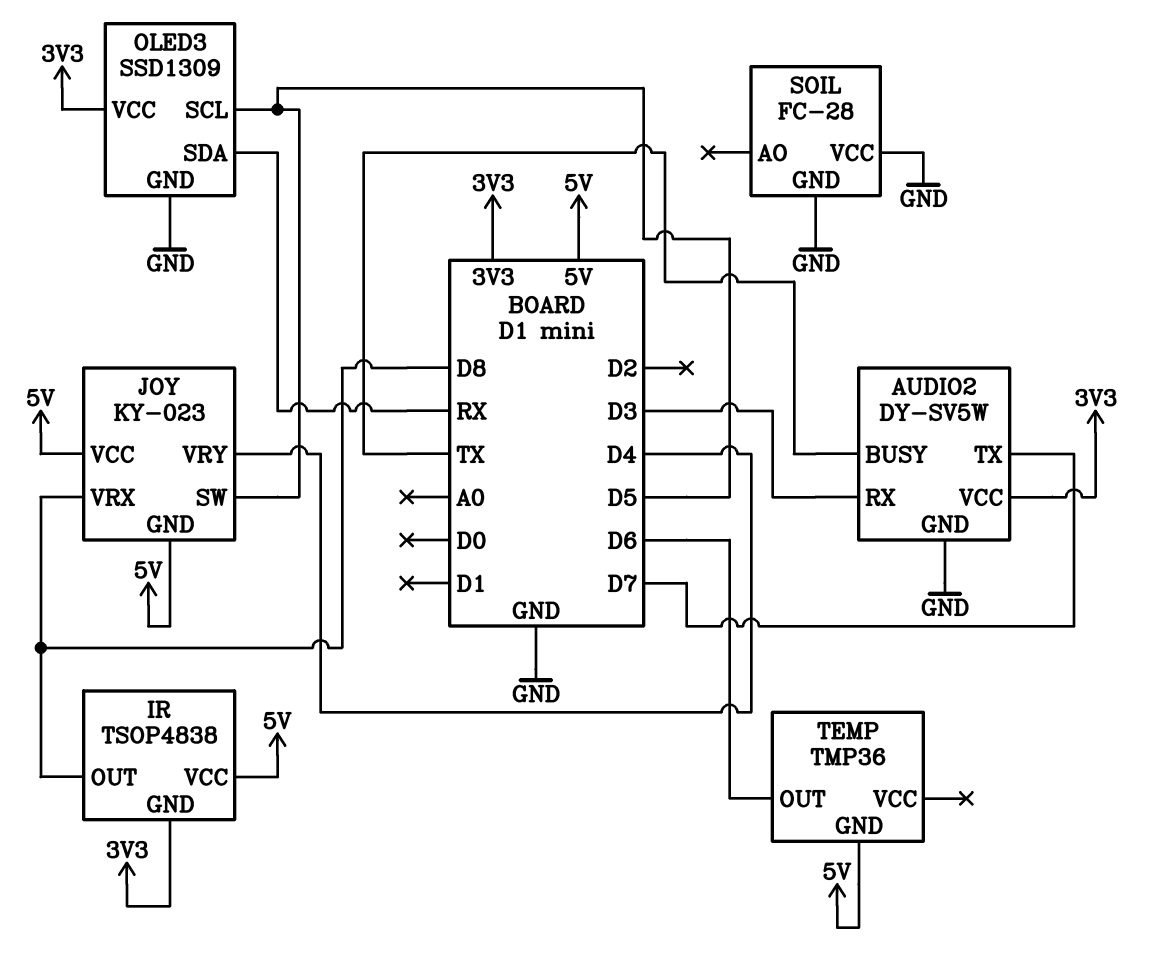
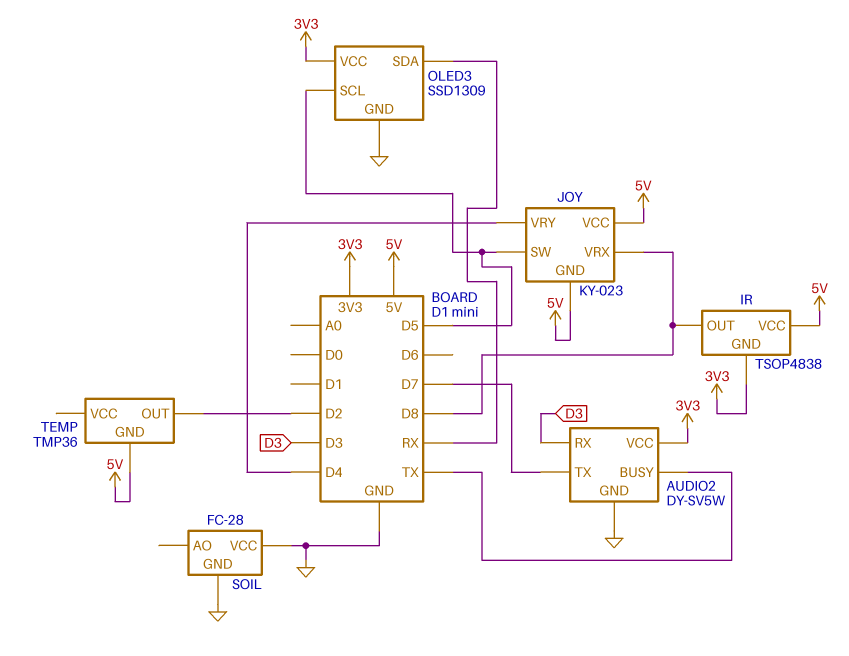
TEMP pin OUT: D6 -> D2

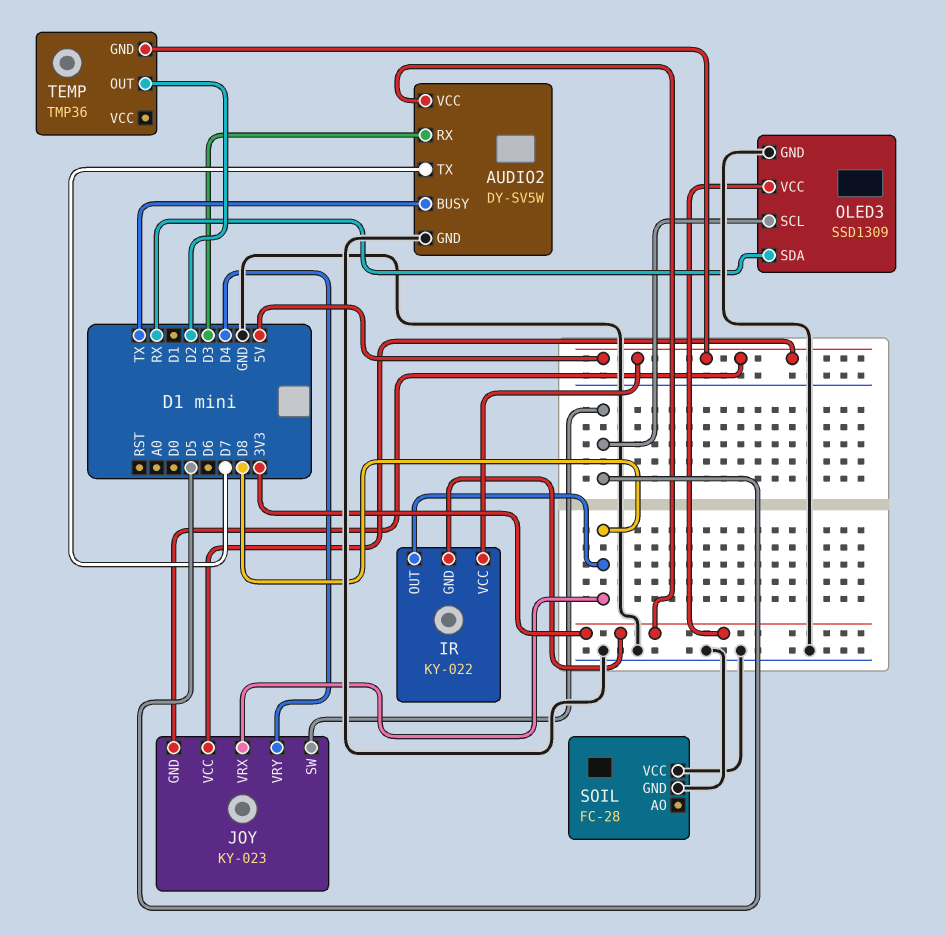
IR: TSOP4838 -> KY-022

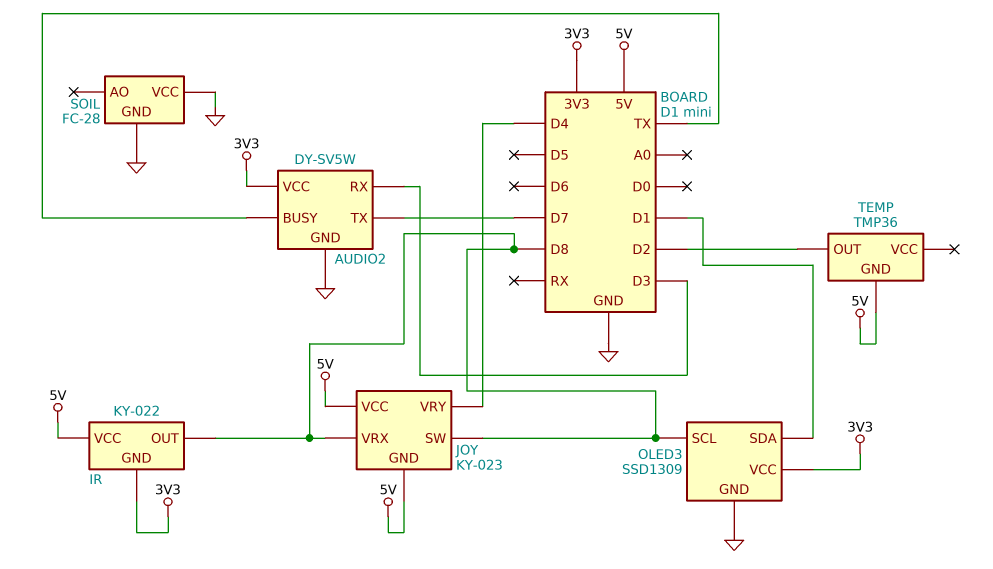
JOY pin SW: D5 -> D8
OLED3 pin SCL: D5 -> D8
OLED3 pin SDA: RX -> D1

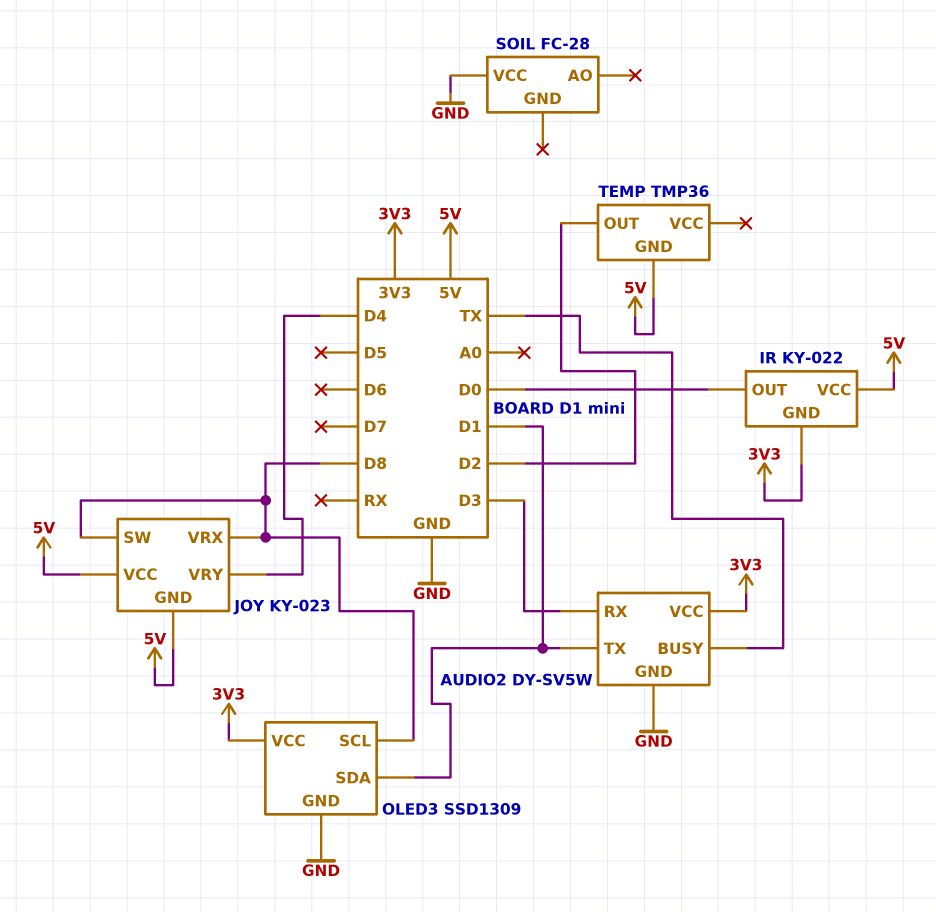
AUDIO2 pin TX: D7 -> D1
IR pin OUT: D8 -> D0
SOIL pin GND: GND -> none

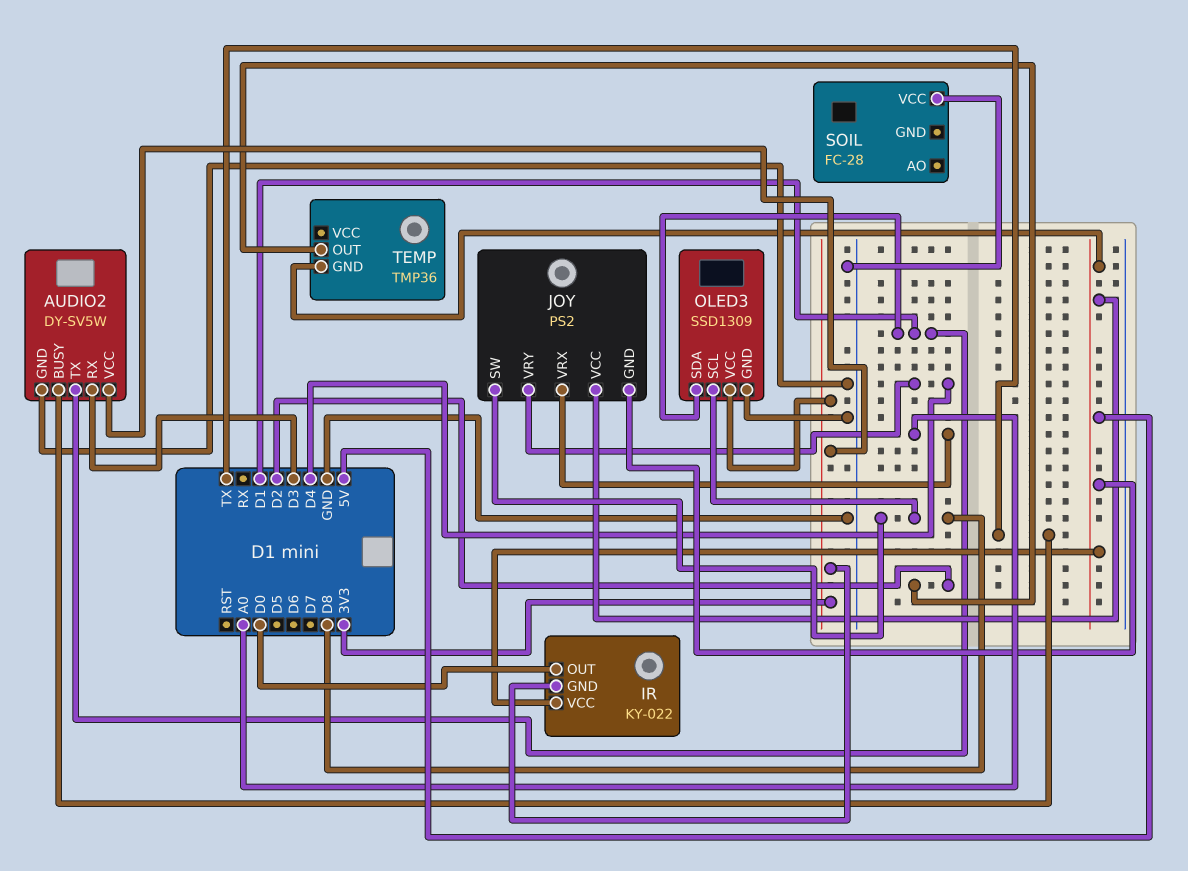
JOY: KY-023 -> PS2
JOY pin VRX: D8 -> A0

